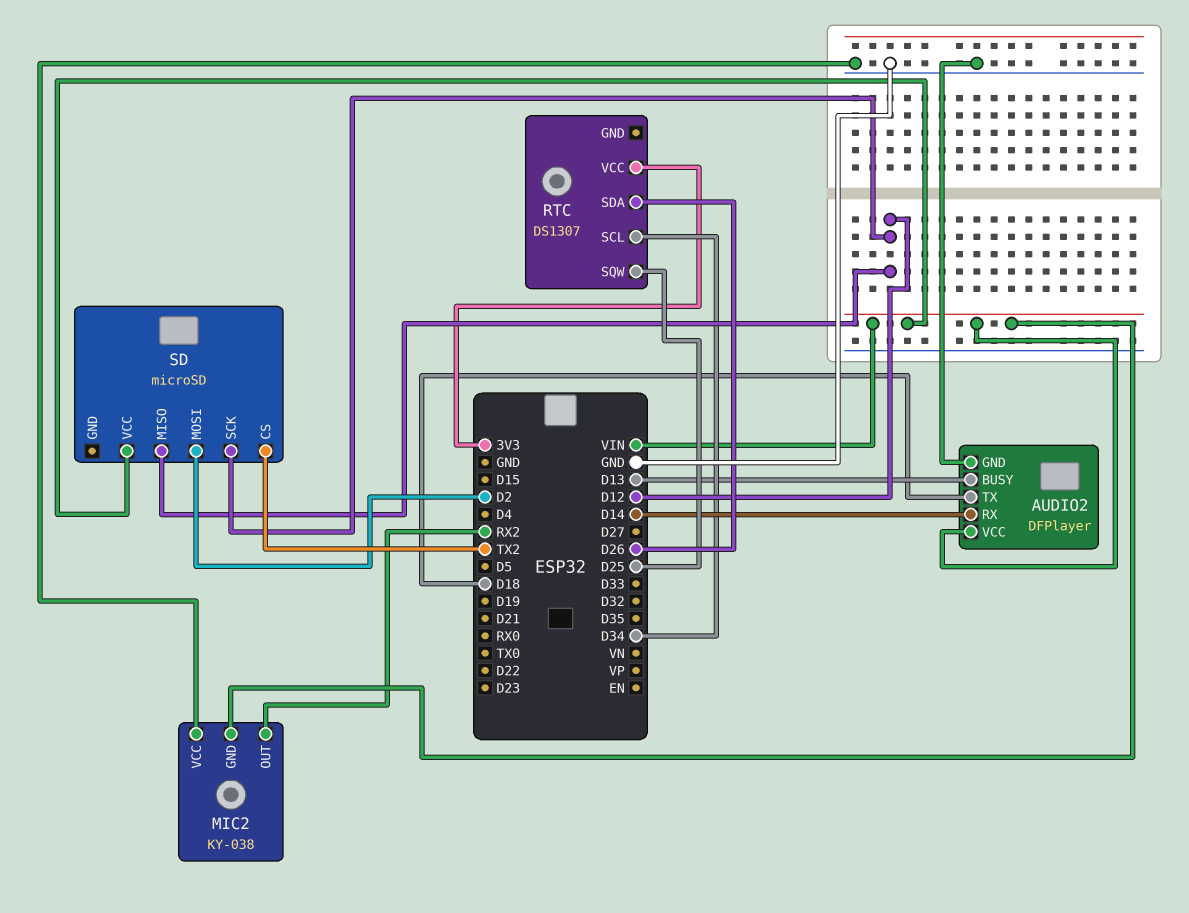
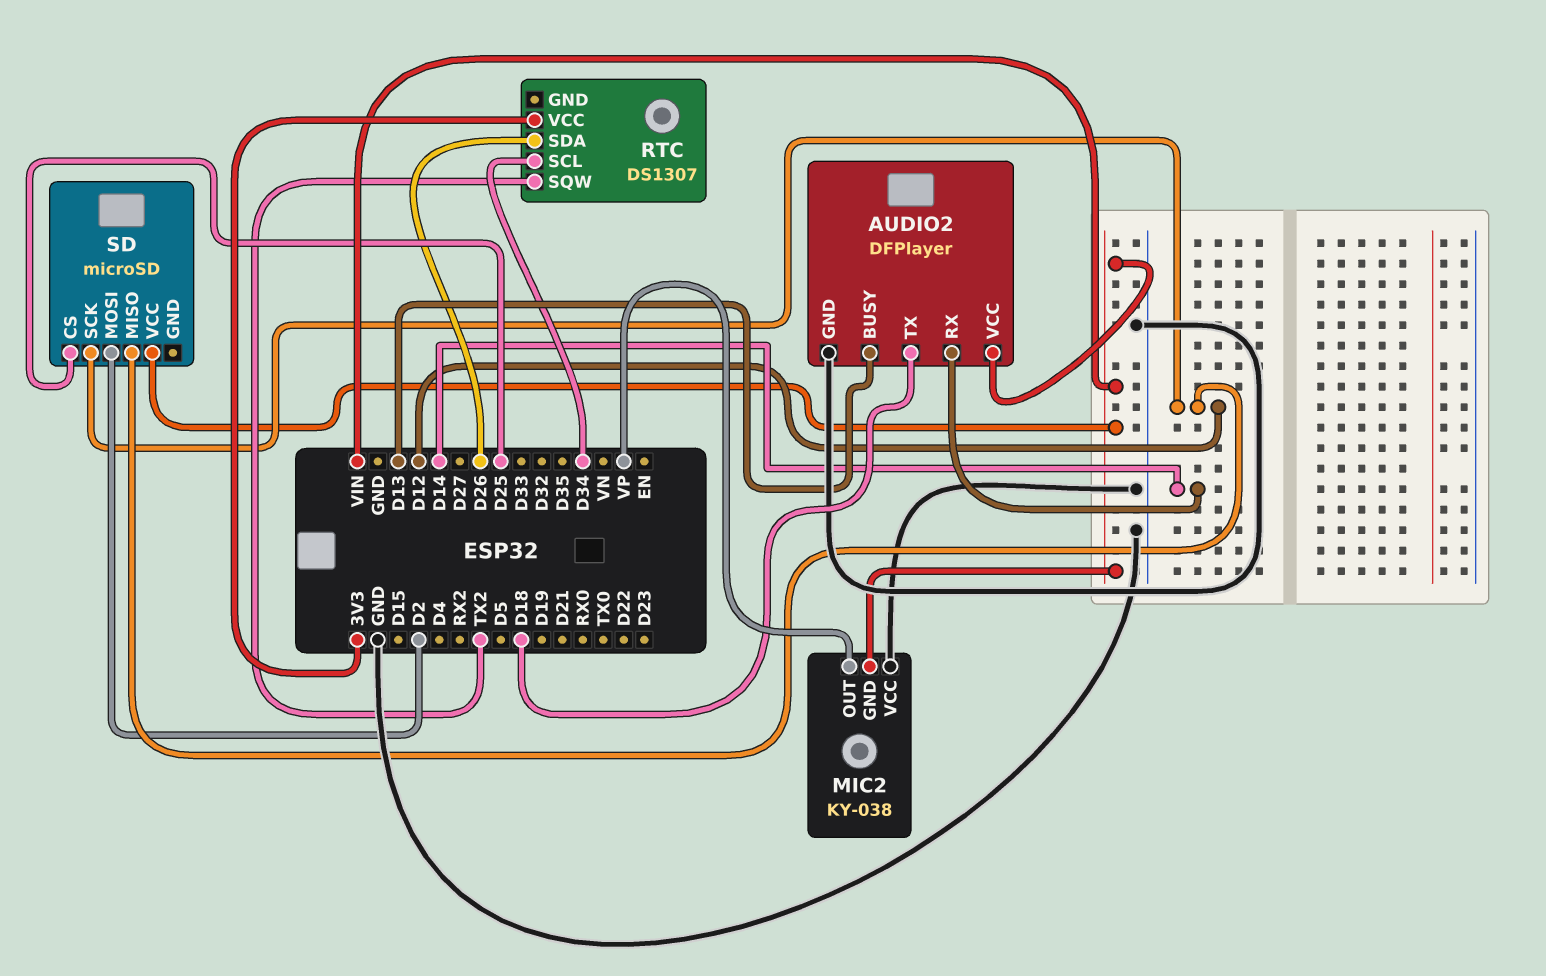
MIC2 pin OUT: RX2 -> VP
RTC pin SQW: D25 -> TX2
SD pin CS: TX2 -> D25

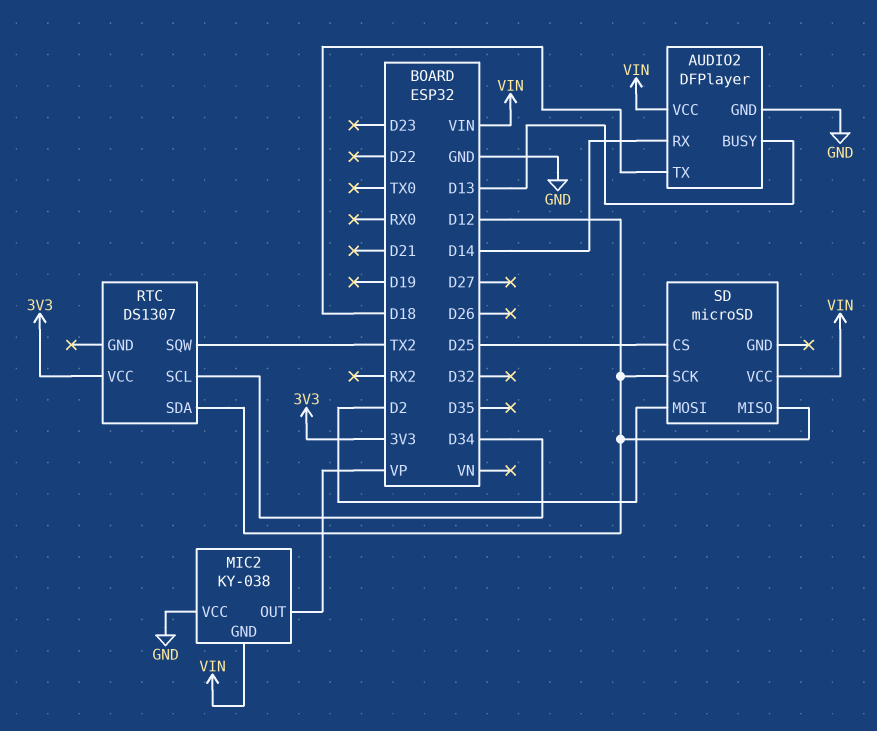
RTC pin SDA: D26 -> D12

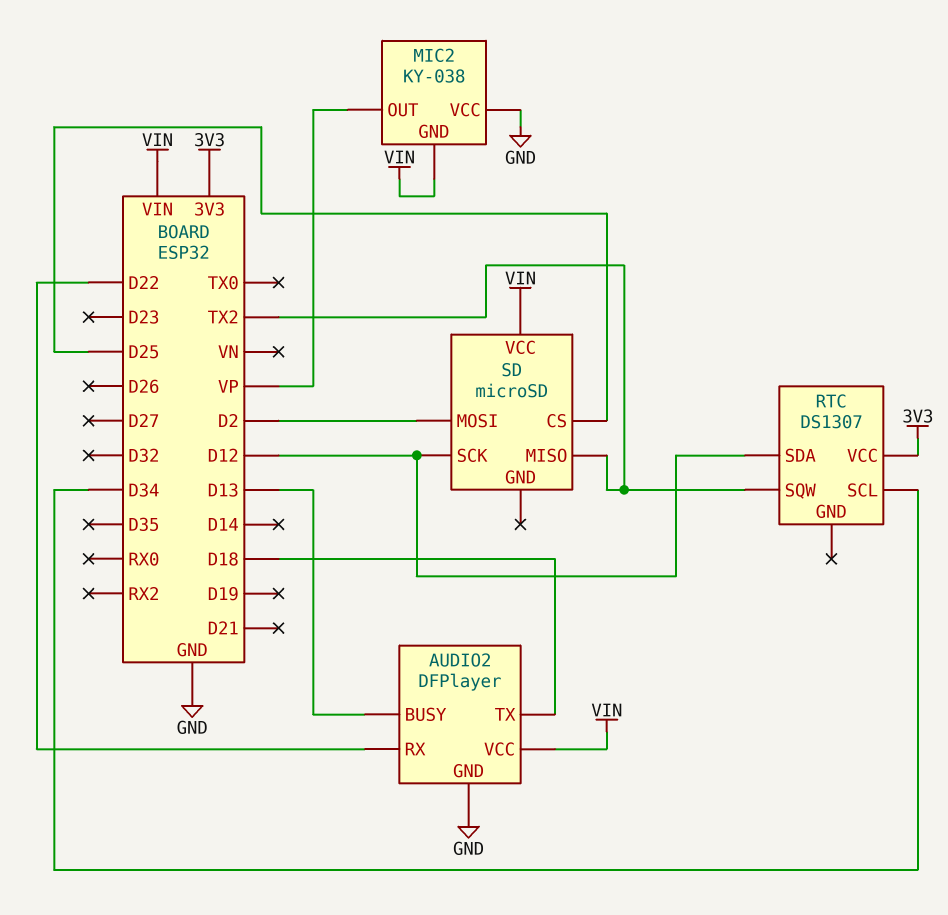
AUDIO2 pin RX: D14 -> D22
SD pin MISO: D12 -> TX2

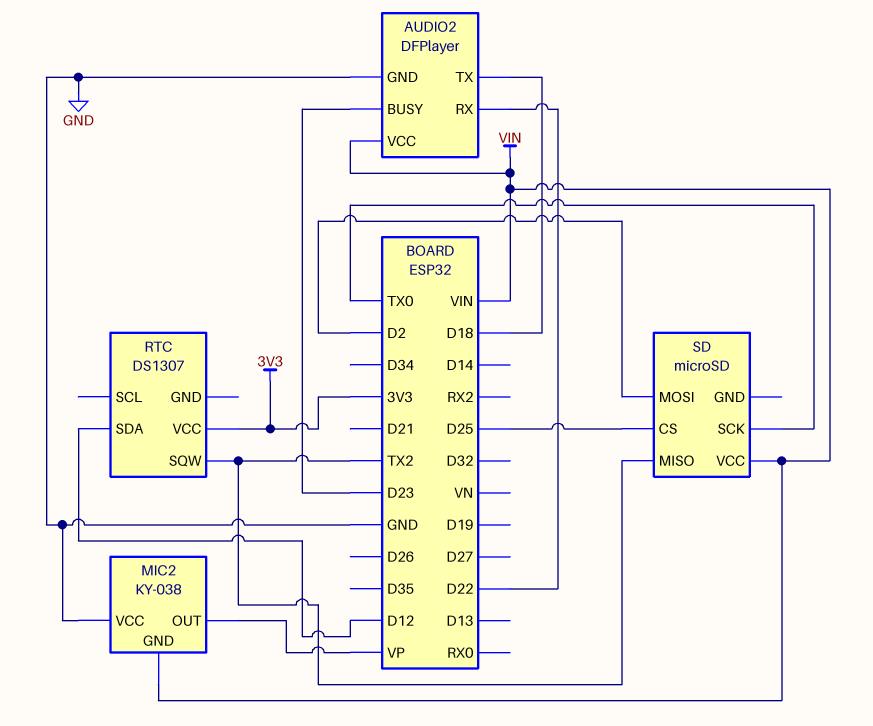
AUDIO2 pin BUSY: D13 -> D23
RTC pin SCL: D34 -> none
SD pin SCK: D12 -> TX0

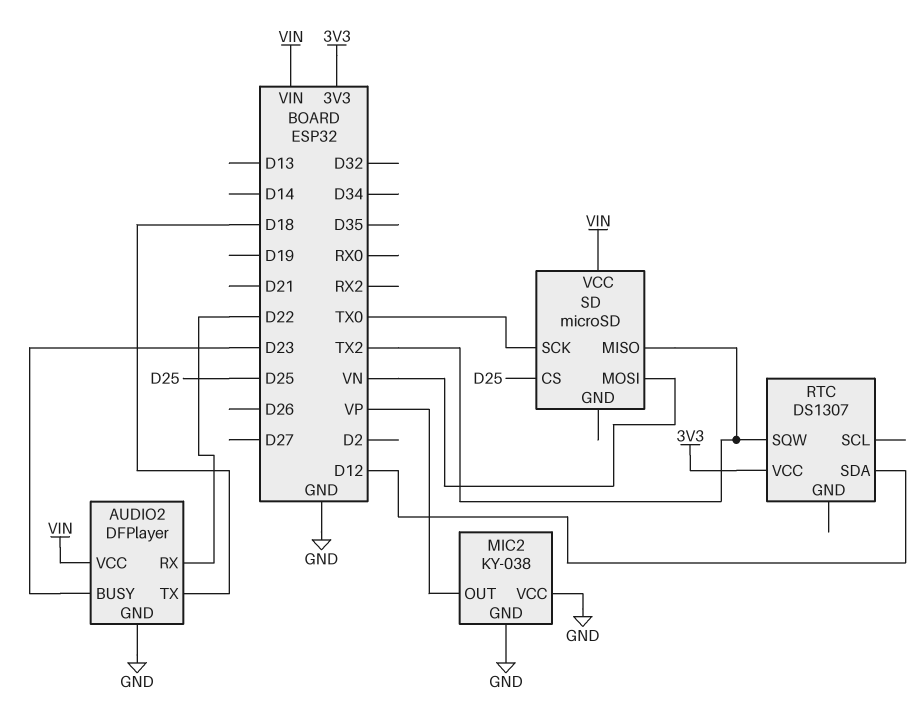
MIC2 pin GND: VIN -> GND
SD pin MOSI: D2 -> VN

